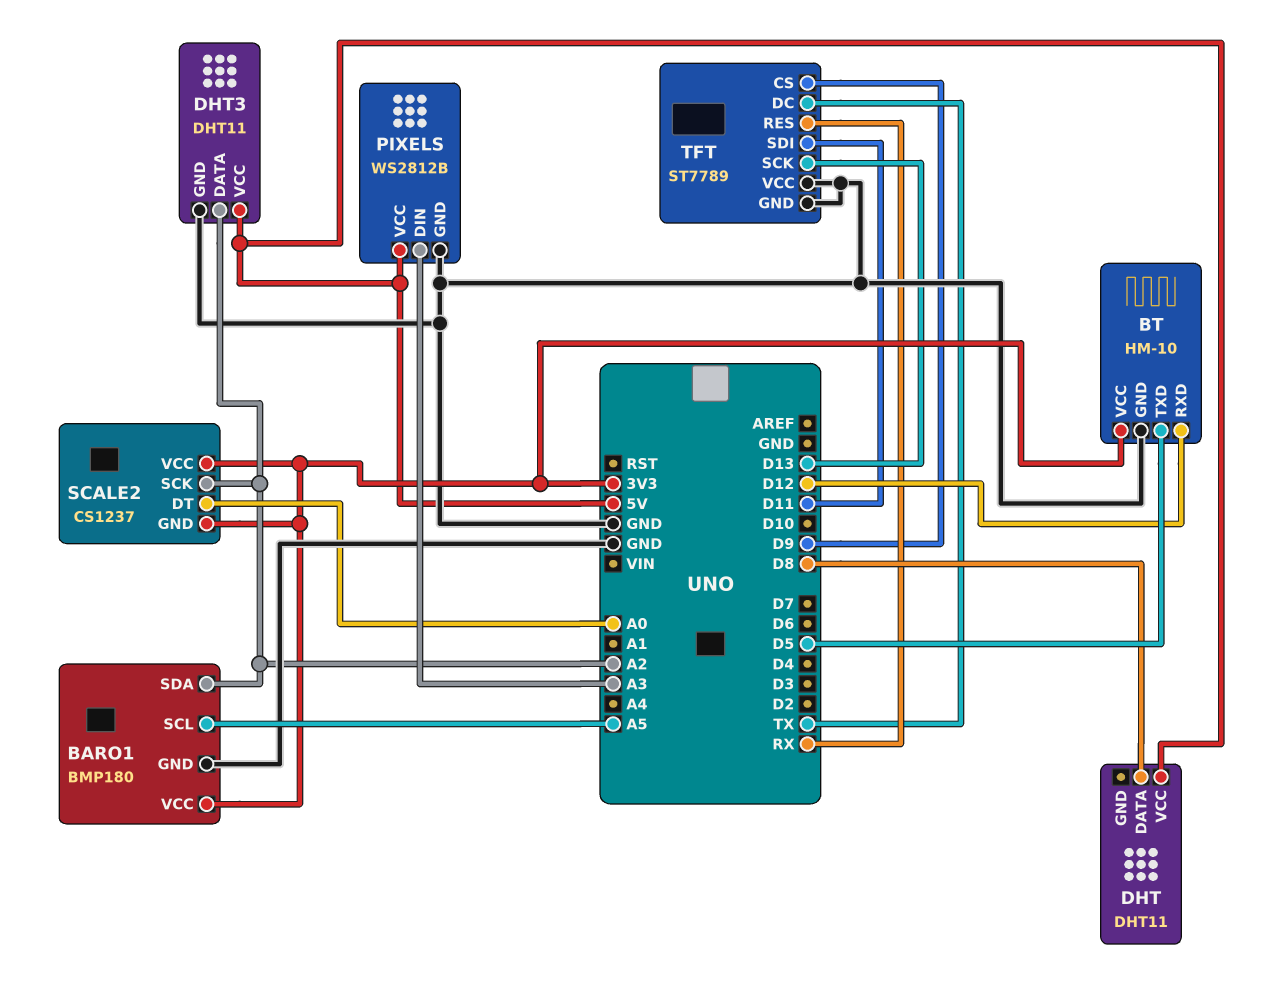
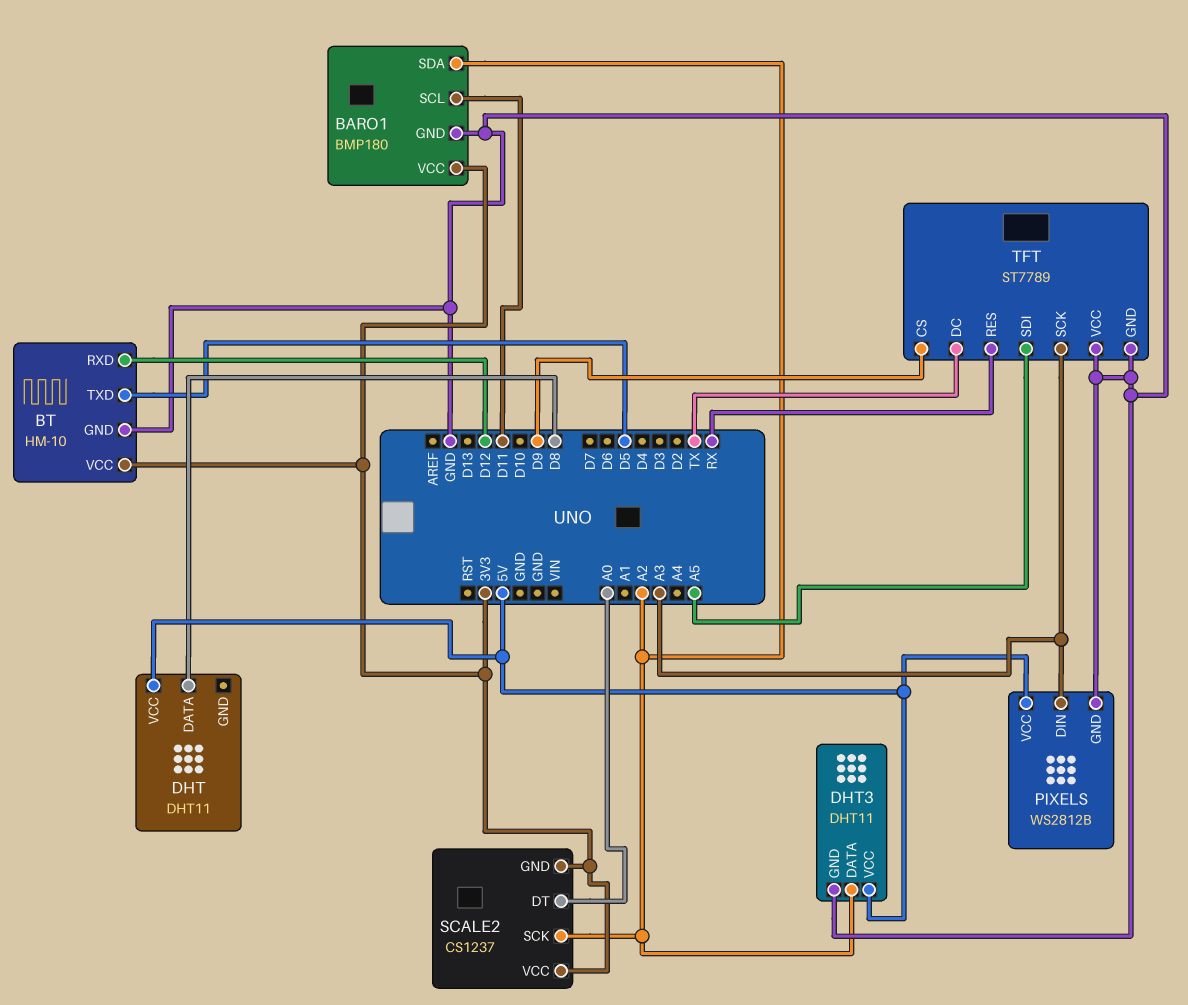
BARO1 pin SCL: A5 -> D11
TFT pin SCK: D13 -> A3
TFT pin SDI: D11 -> A5

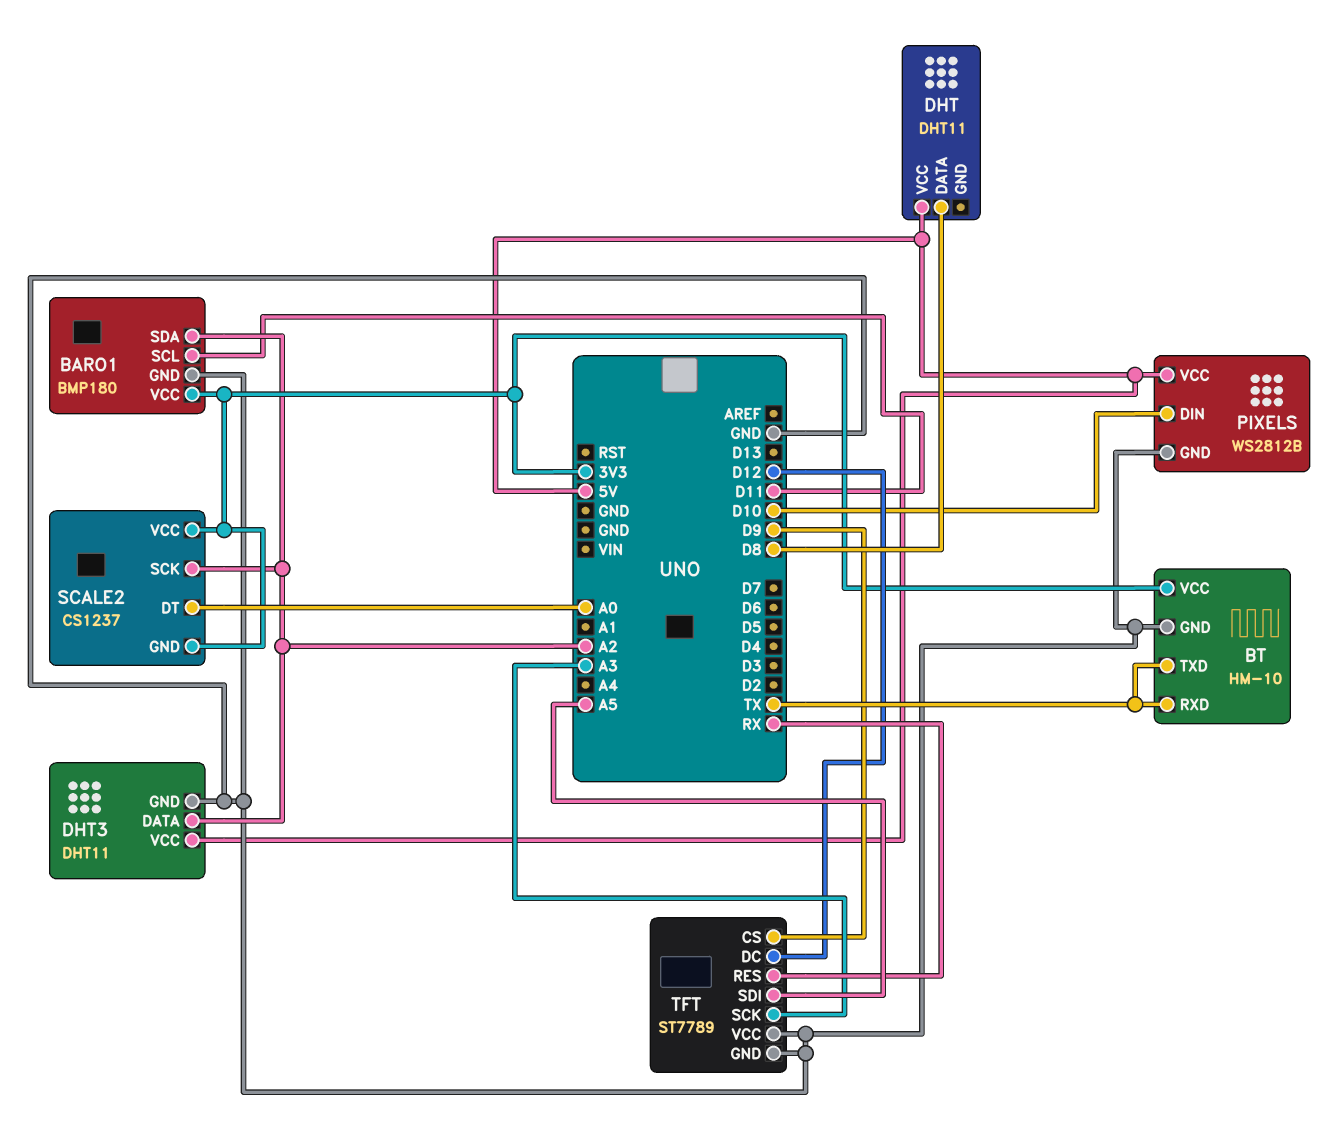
BT pin RXD: D12 -> TX
BT pin TXD: D5 -> TX
PIXELS pin DIN: A3 -> D10
TFT pin DC: TX -> D12

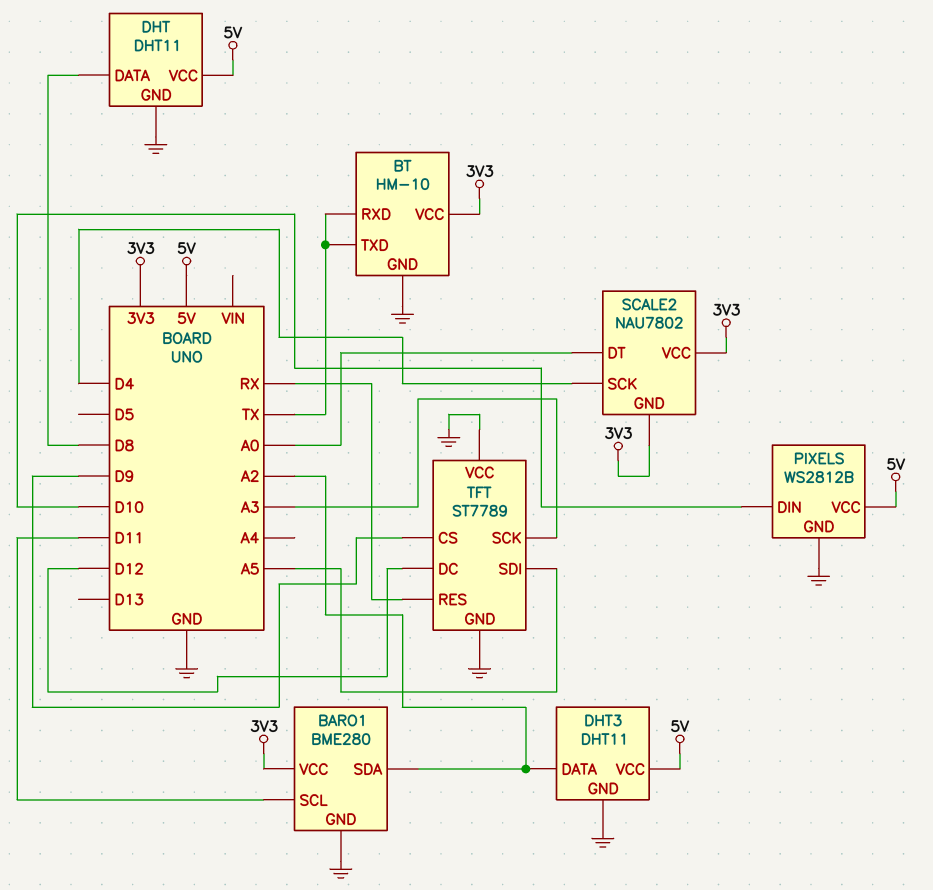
BARO1: BMP180 -> BME280
DHT pin GND: none -> GND
SCALE2: CS1237 -> NAU7802
SCALE2 pin SCK: A2 -> D4

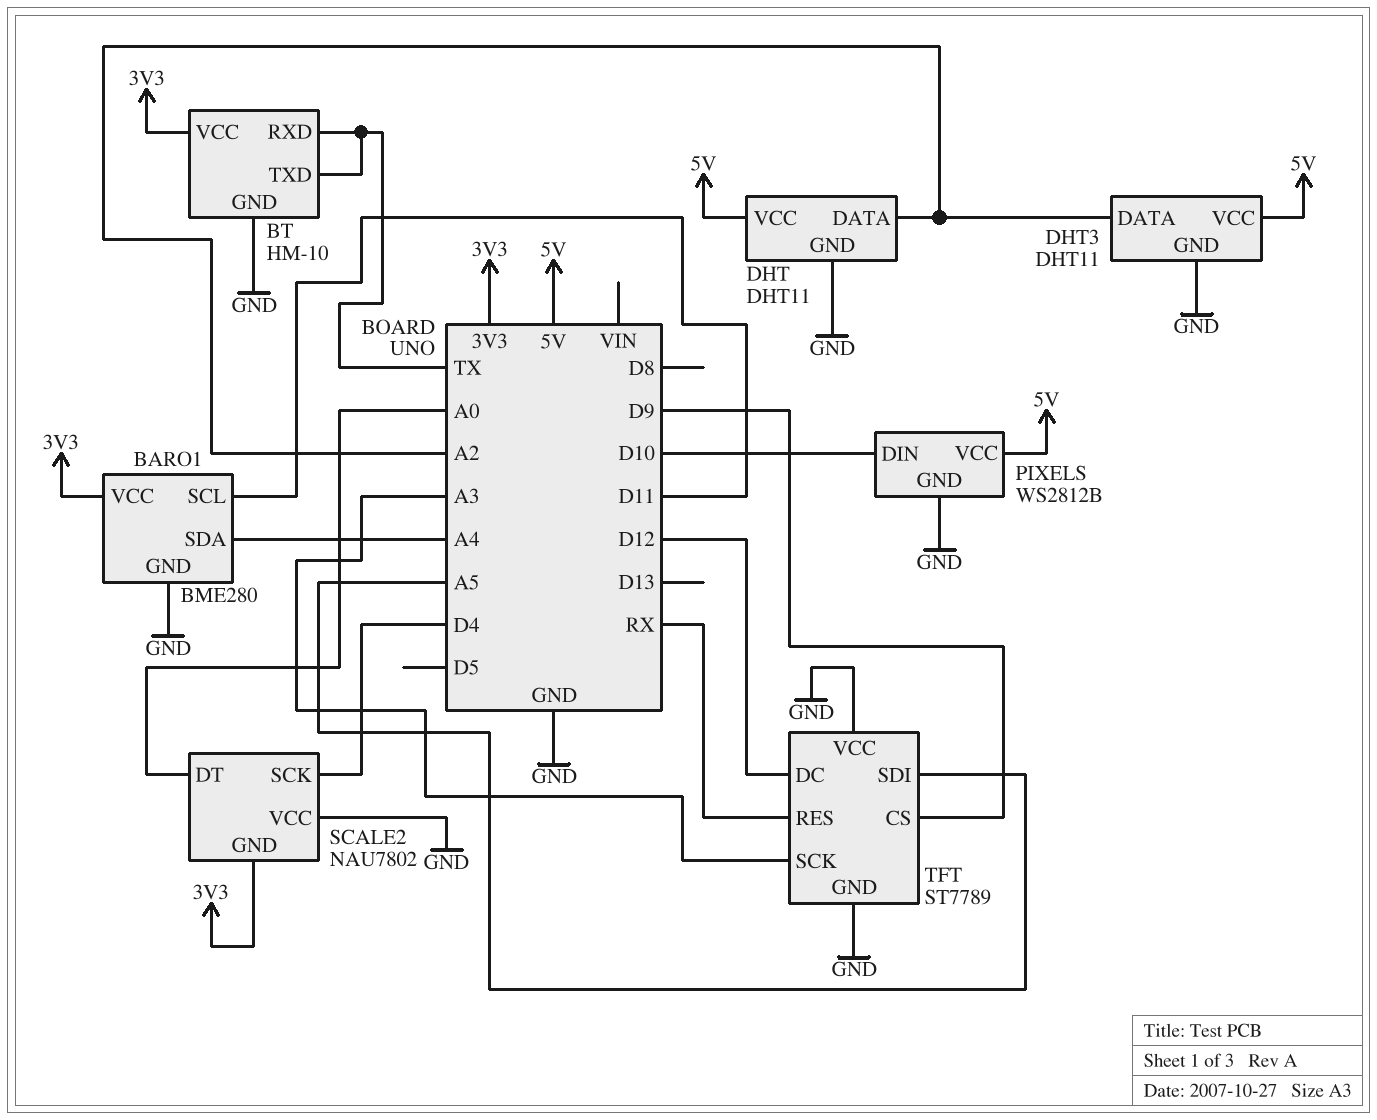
BARO1 pin SDA: A2 -> A4
DHT pin DATA: D8 -> A2
SCALE2 pin VCC: 3V3 -> GND

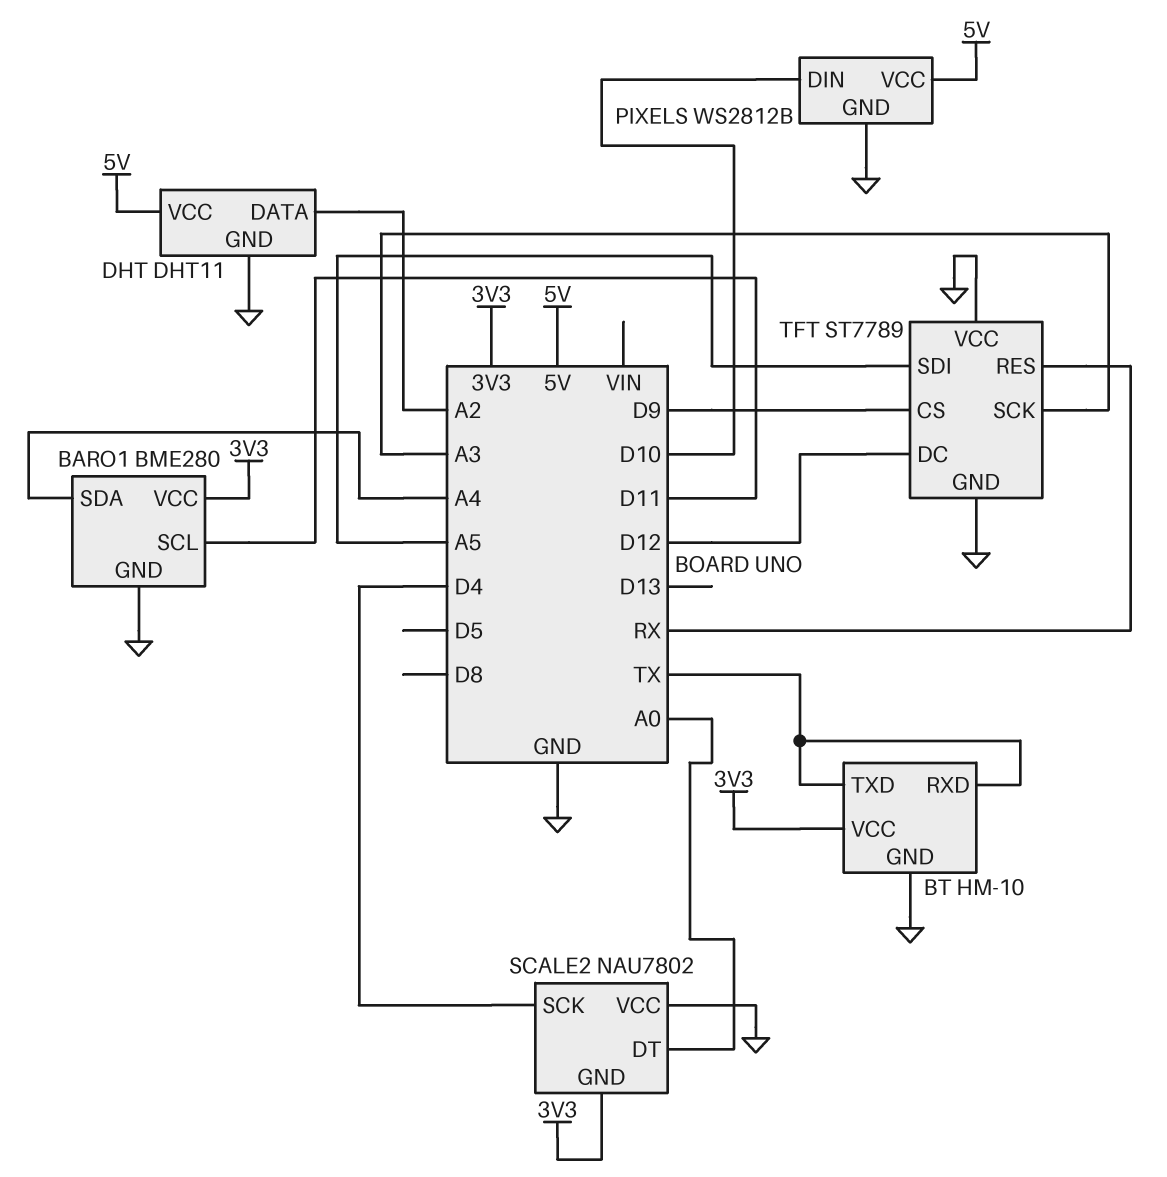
DHT3: DHT11 -> none
DHT3 pin DATA: A2 -> none
DHT3 pin GND: GND -> none
DHT3 pin VCC: 5V -> none

